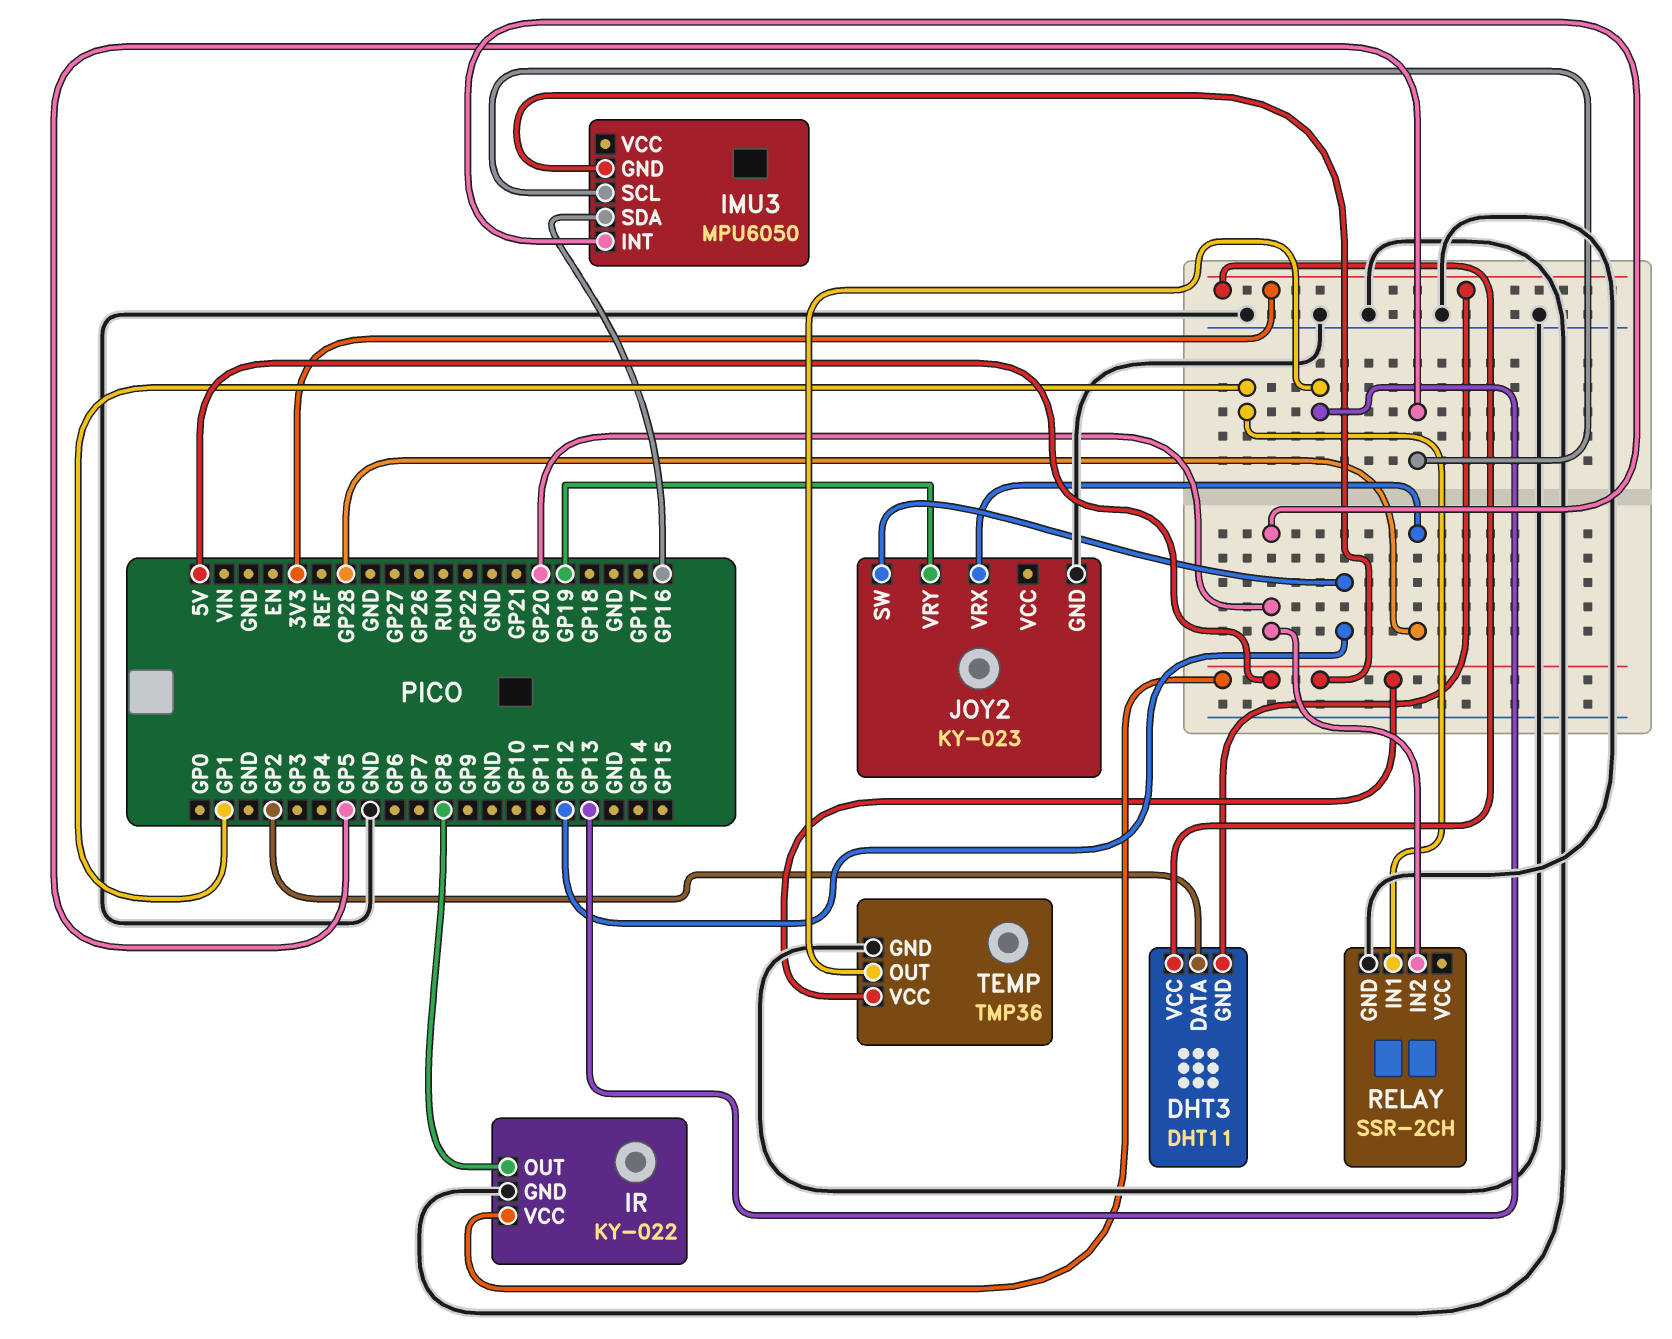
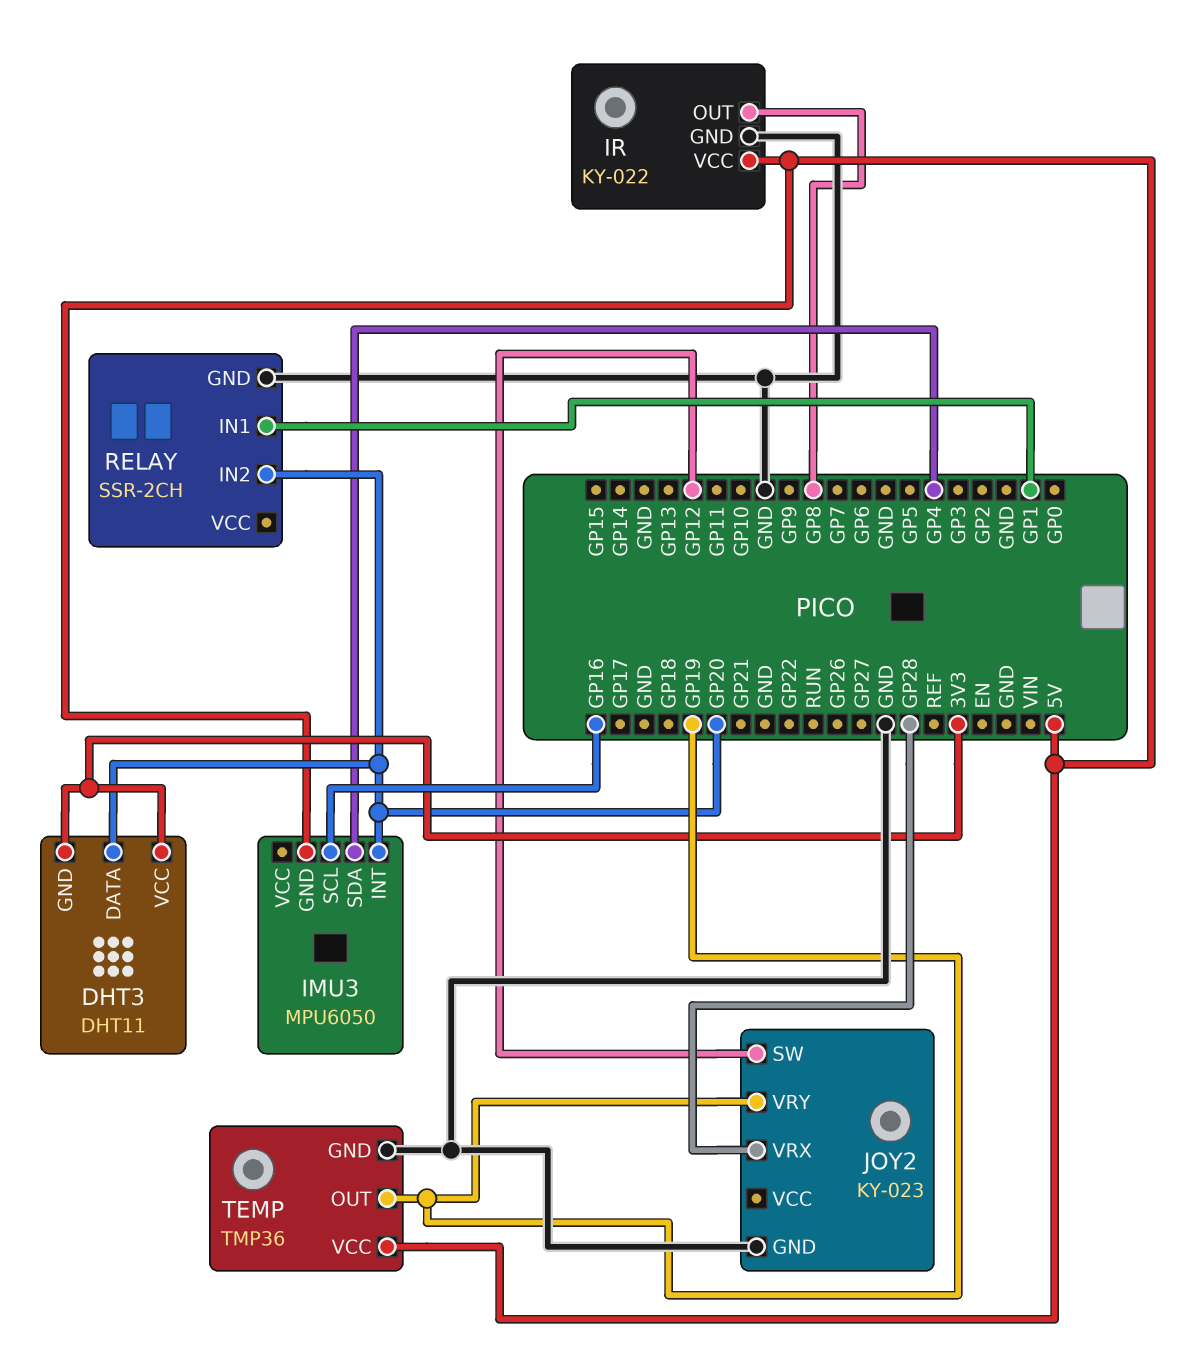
DHT3 pin DATA: GP2 -> GP20
IMU3 pin SCL: GP5 -> GP16
IMU3 pin SDA: GP16 -> GP4
TEMP pin OUT: GP13 -> GP19

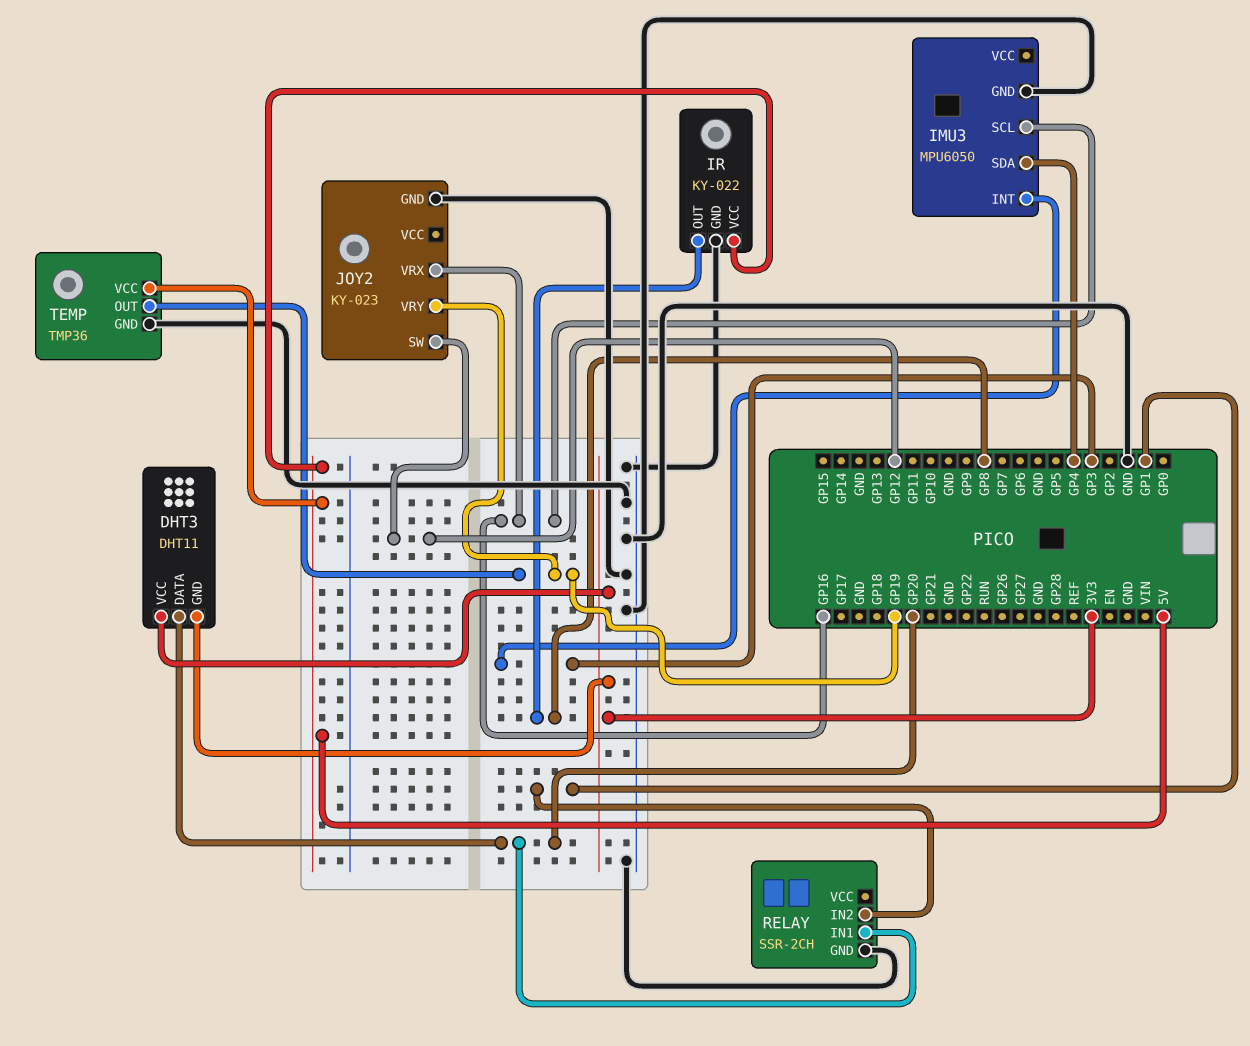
IMU3 pin GND: 5V -> GND
IMU3 pin INT: GP20 -> GP3
JOY2 pin VRX: GP28 -> GP16
RELAY pin IN1: GP1 -> GP20
RELAY pin IN2: GP20 -> GP1

